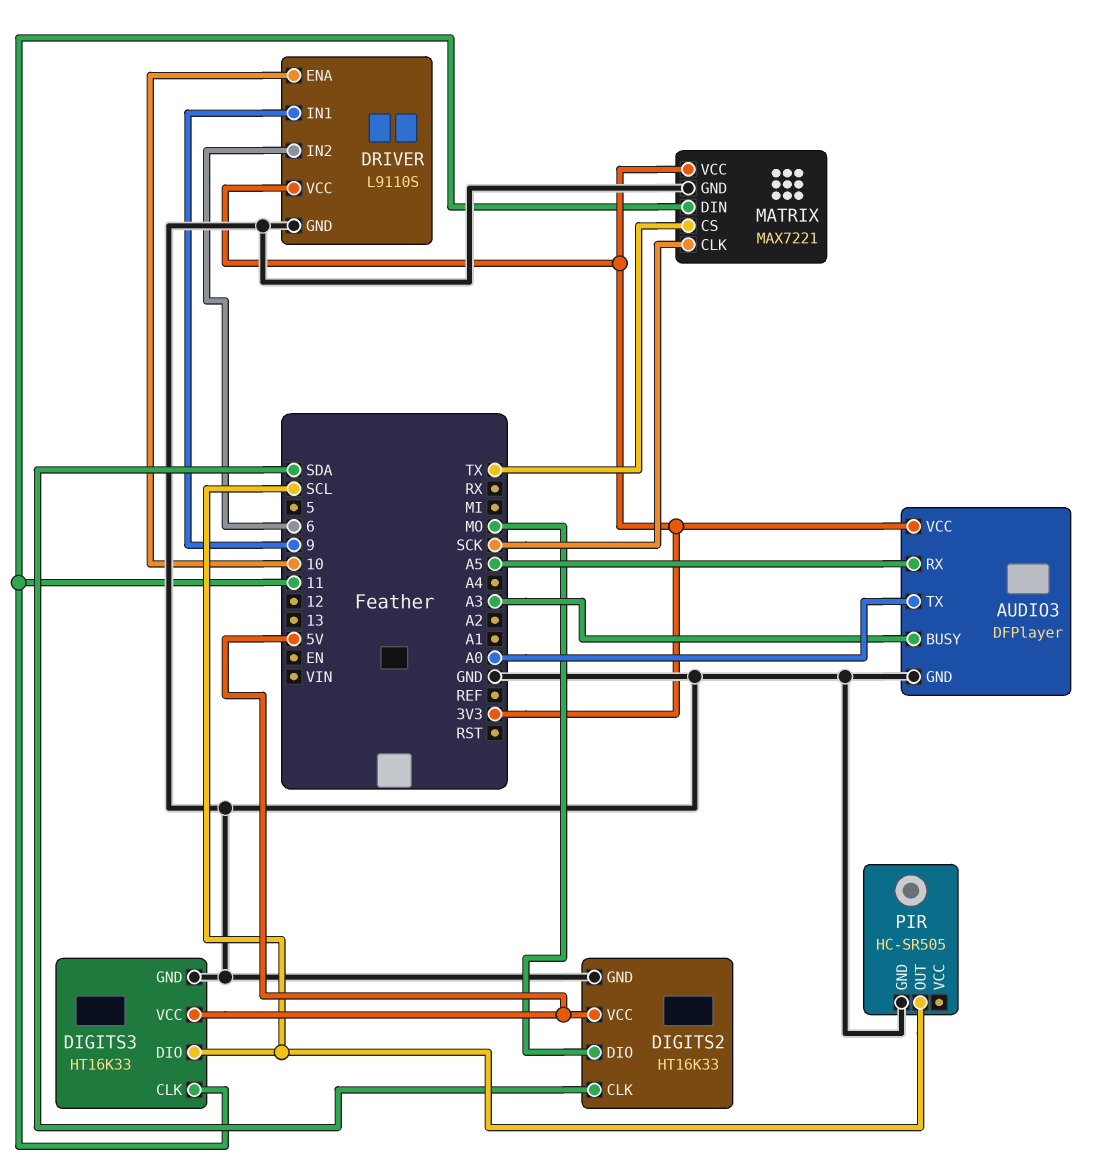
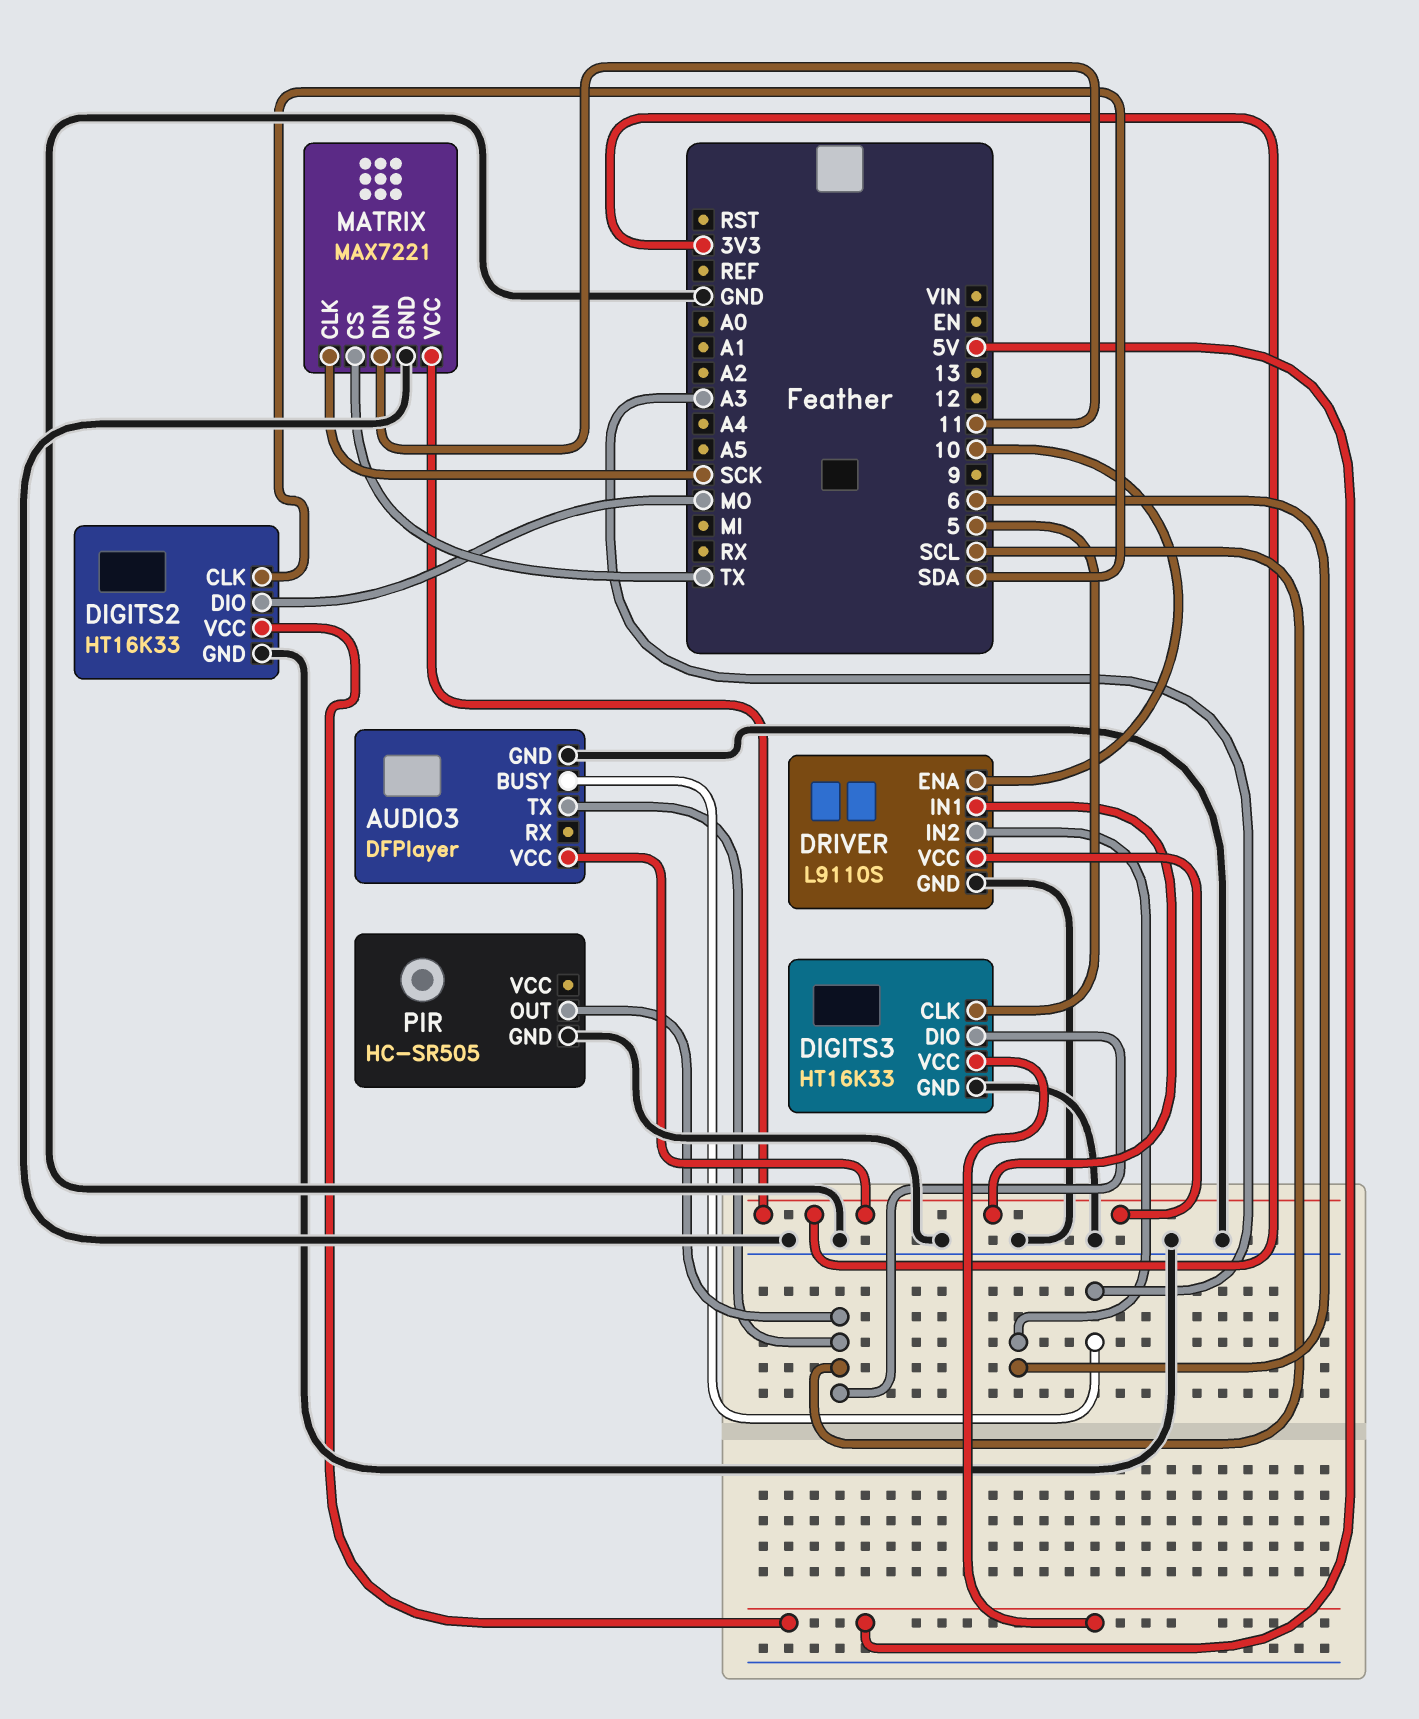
AUDIO3 pin RX: A5 -> none
AUDIO3 pin TX: A0 -> SCL
DIGITS3 pin CLK: 11 -> 5
DRIVER pin IN1: 9 -> 3V3

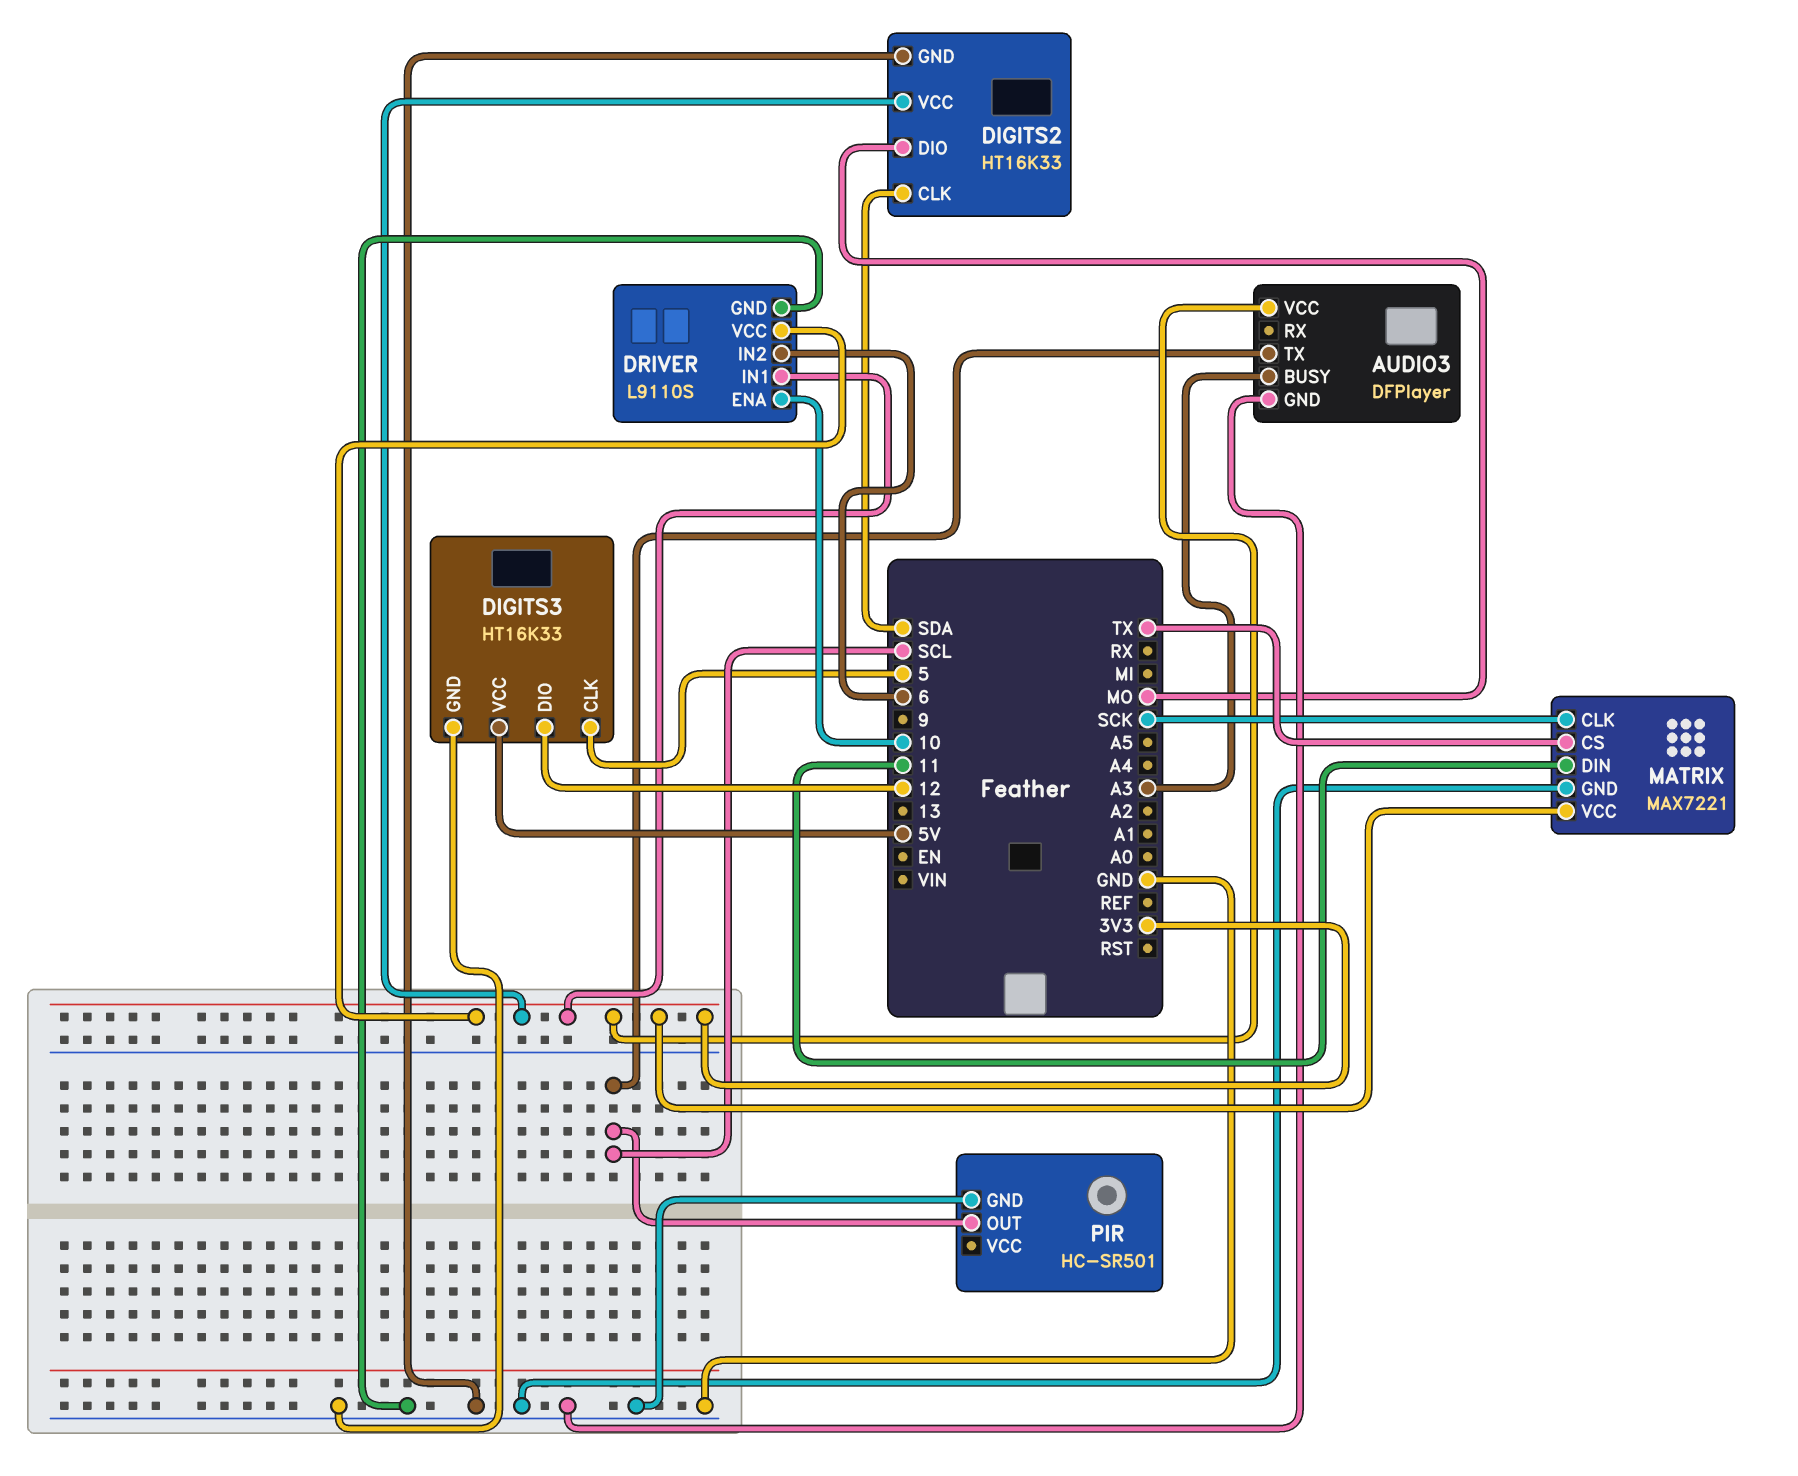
DIGITS2 pin VCC: 5V -> 3V3
DIGITS3 pin DIO: SCL -> 12
PIR: HC-SR505 -> HC-SR501

